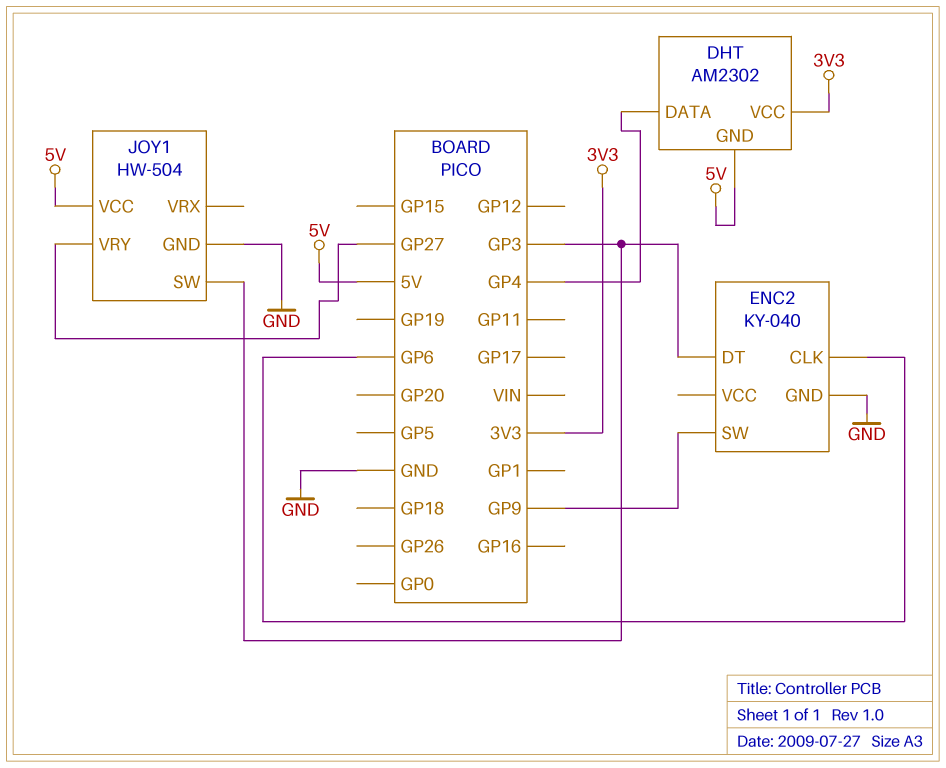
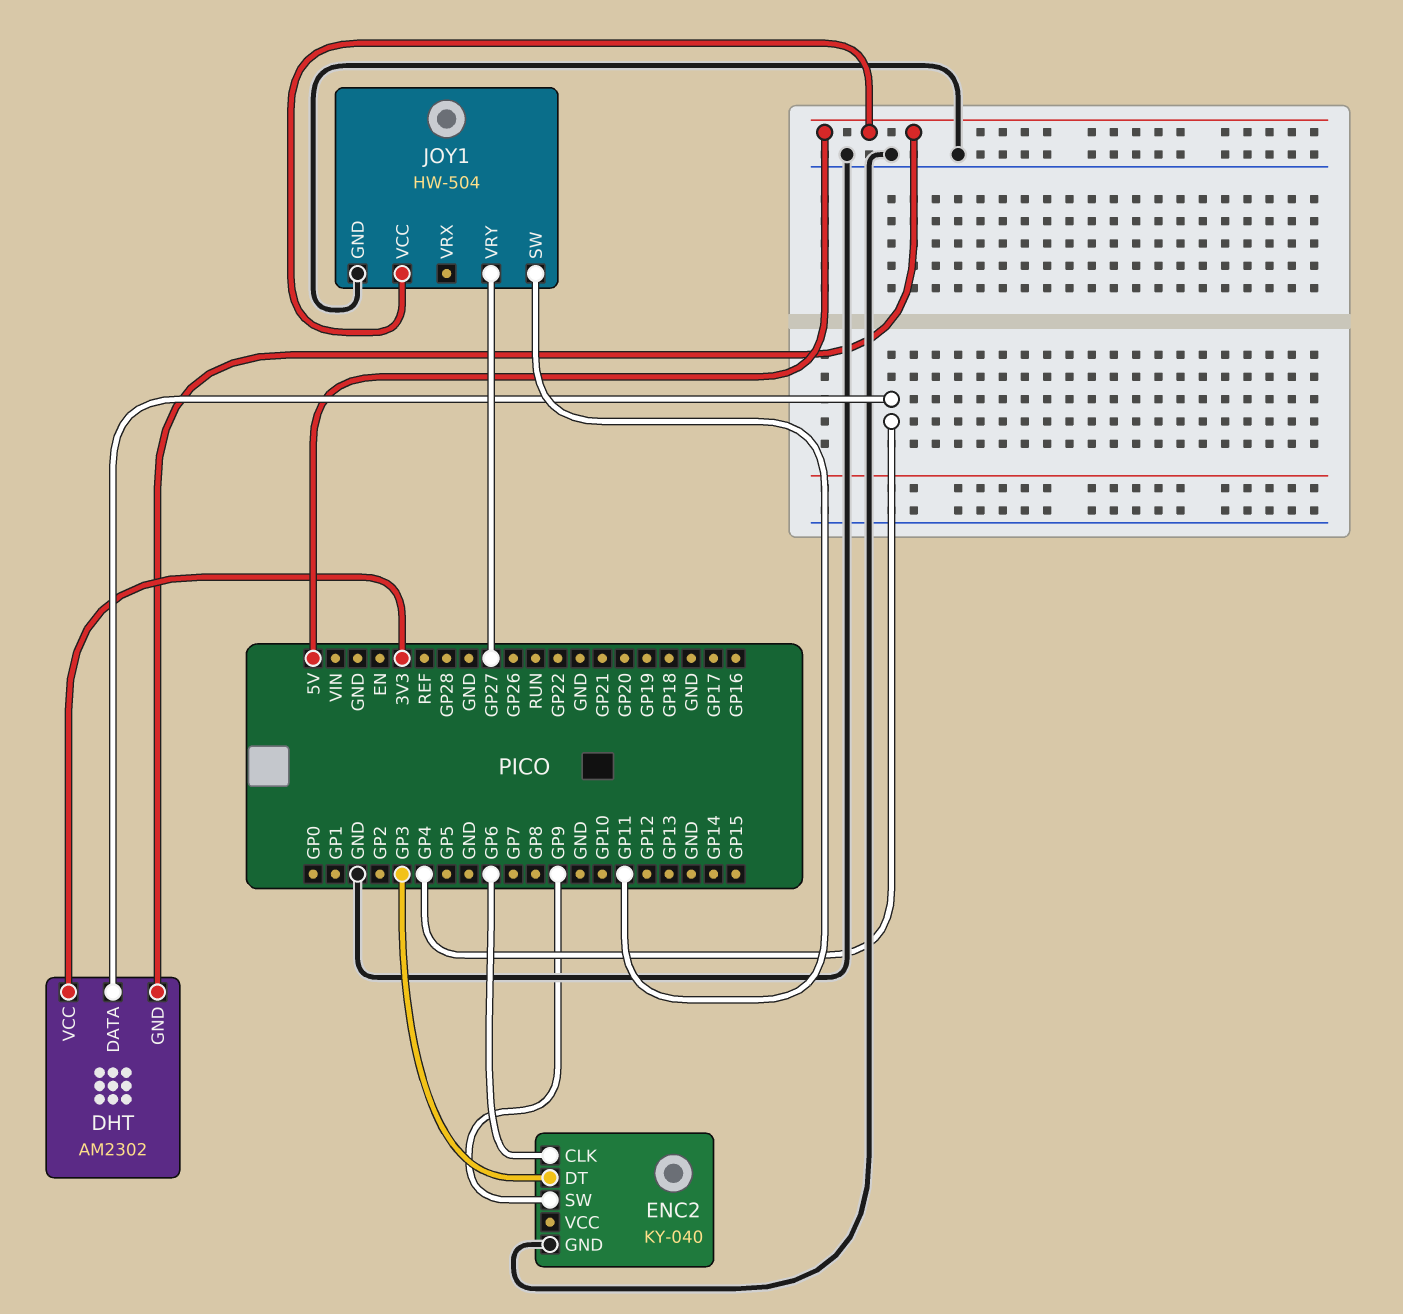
JOY1 pin SW: GP3 -> GP11

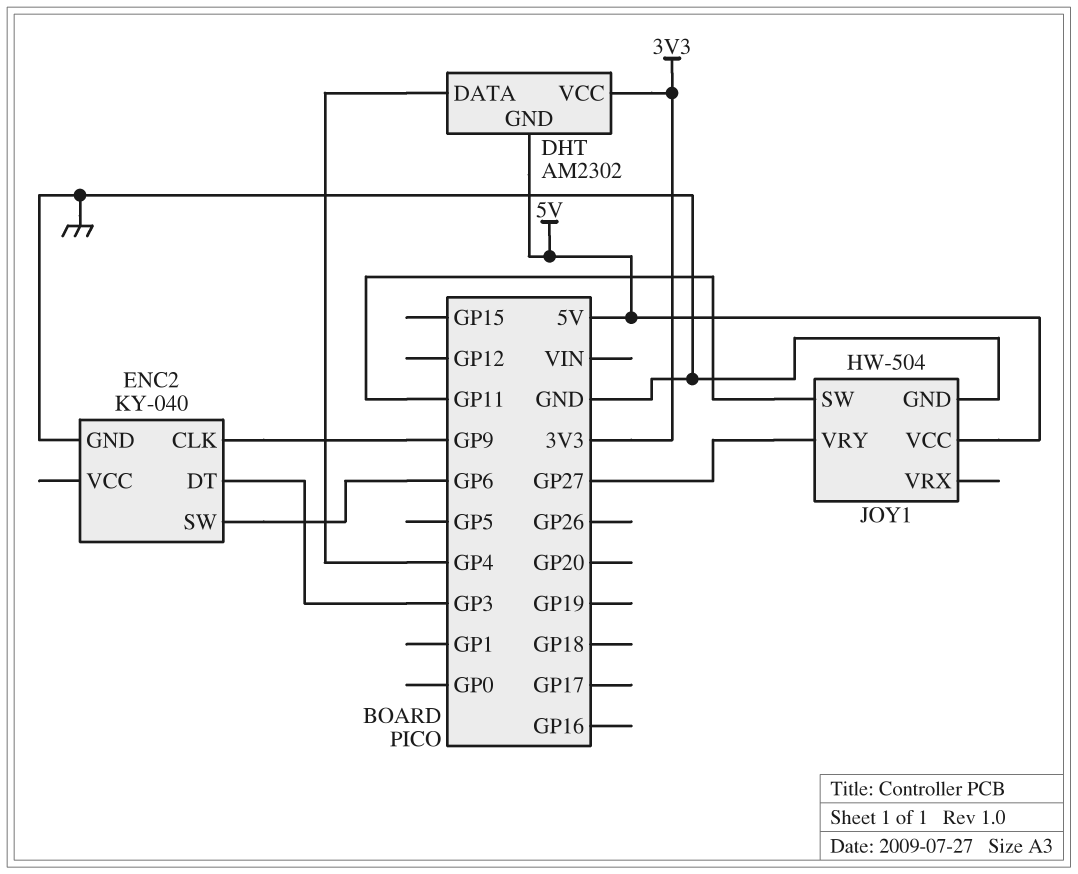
ENC2 pin CLK: GP6 -> GP9
ENC2 pin SW: GP9 -> GP6

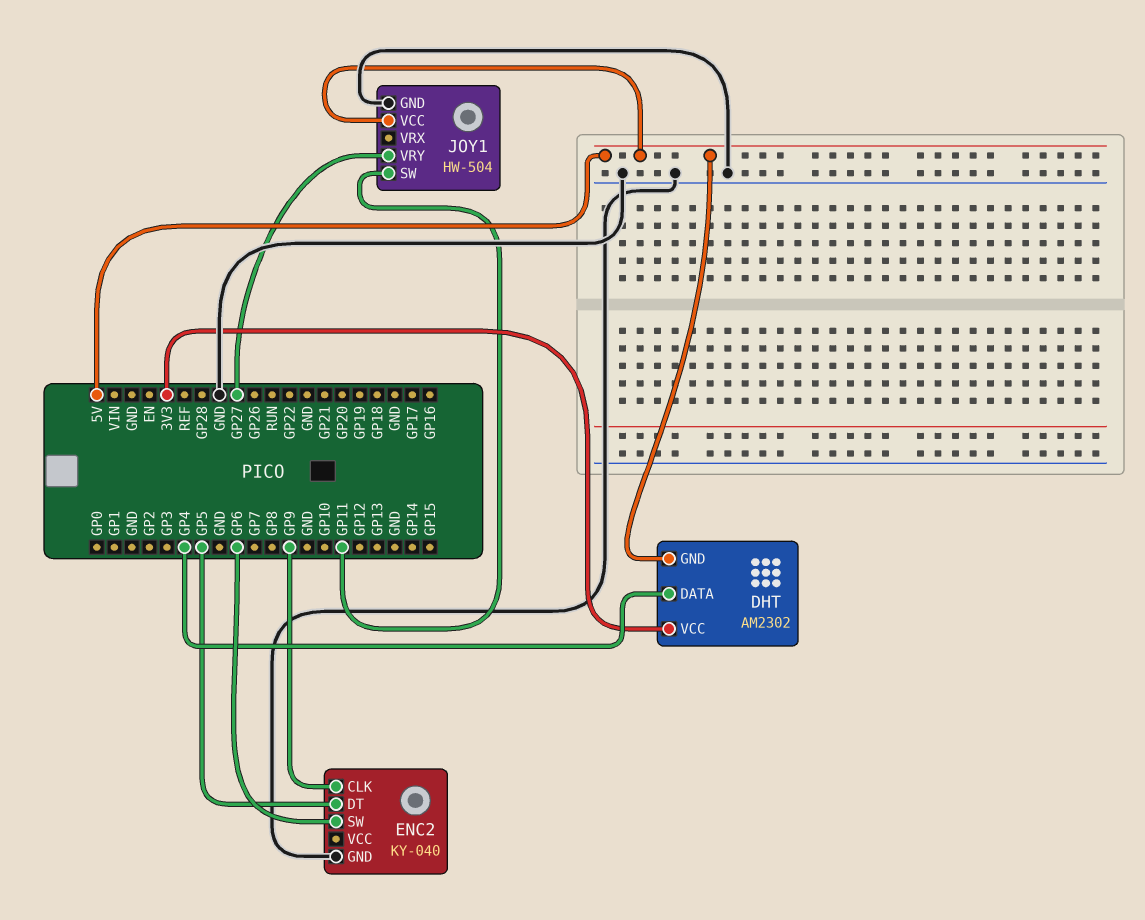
ENC2 pin DT: GP3 -> GP5

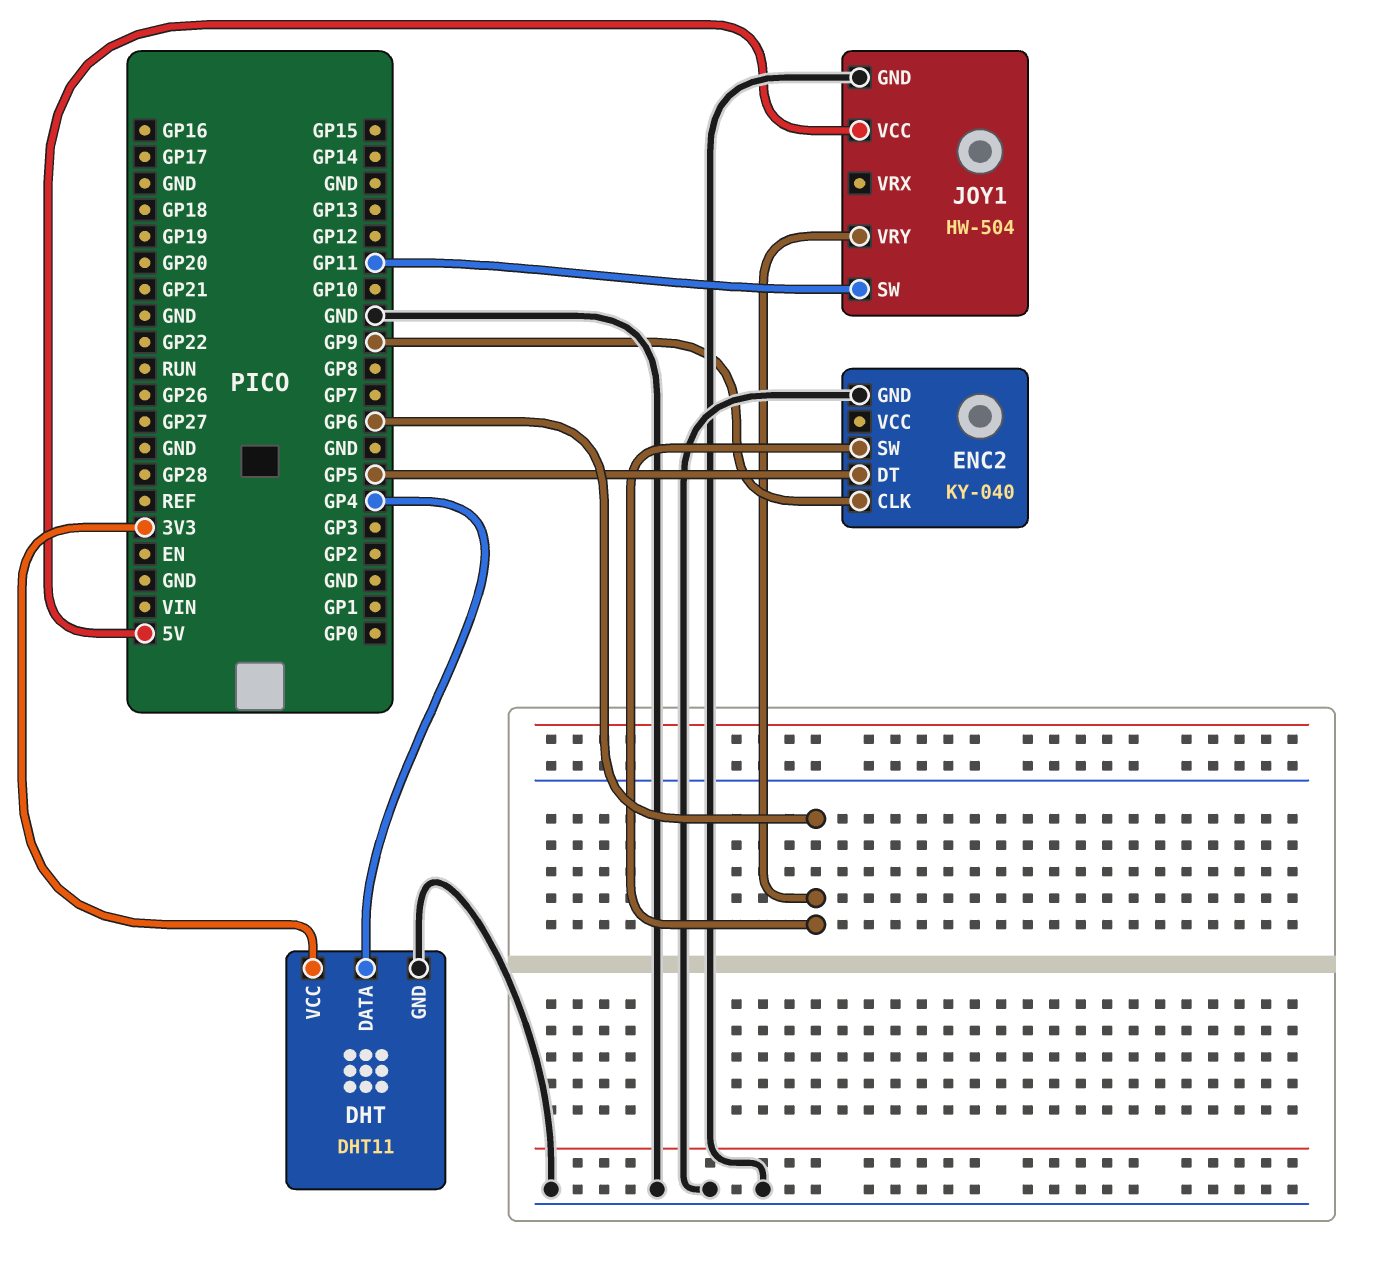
DHT: AM2302 -> DHT11
DHT pin GND: 5V -> GND
JOY1 pin VRY: GP27 -> GP6

